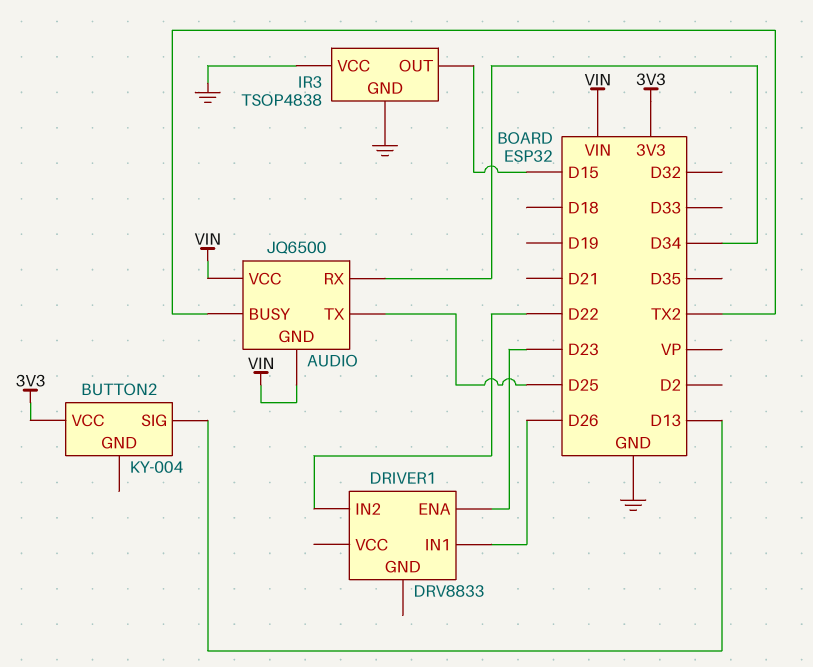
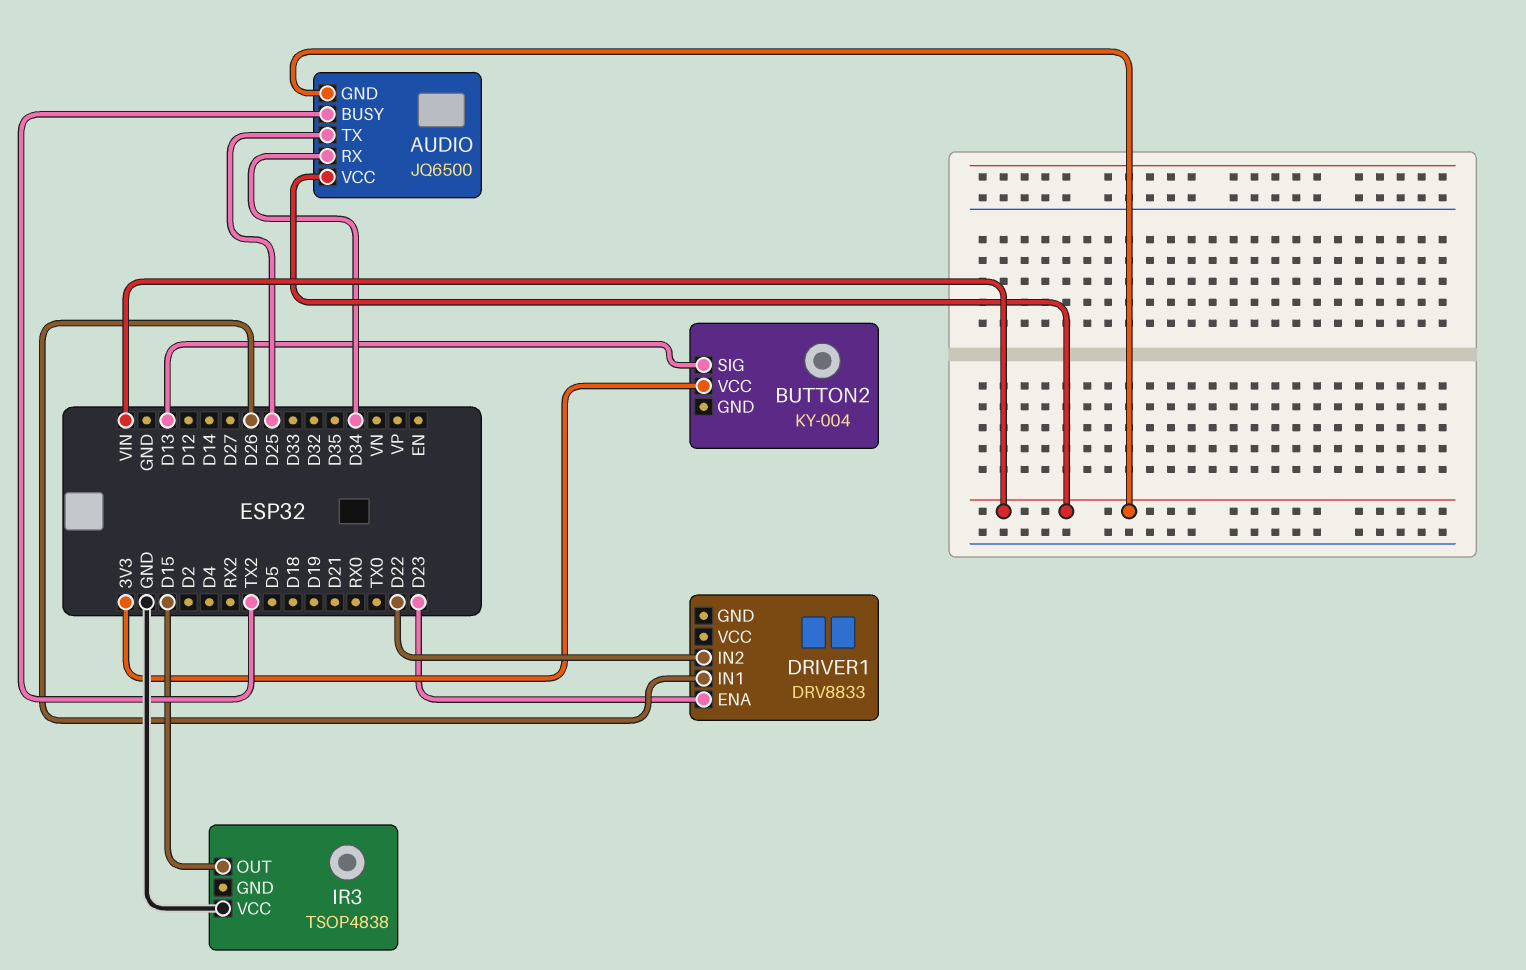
IR3 pin GND: GND -> none

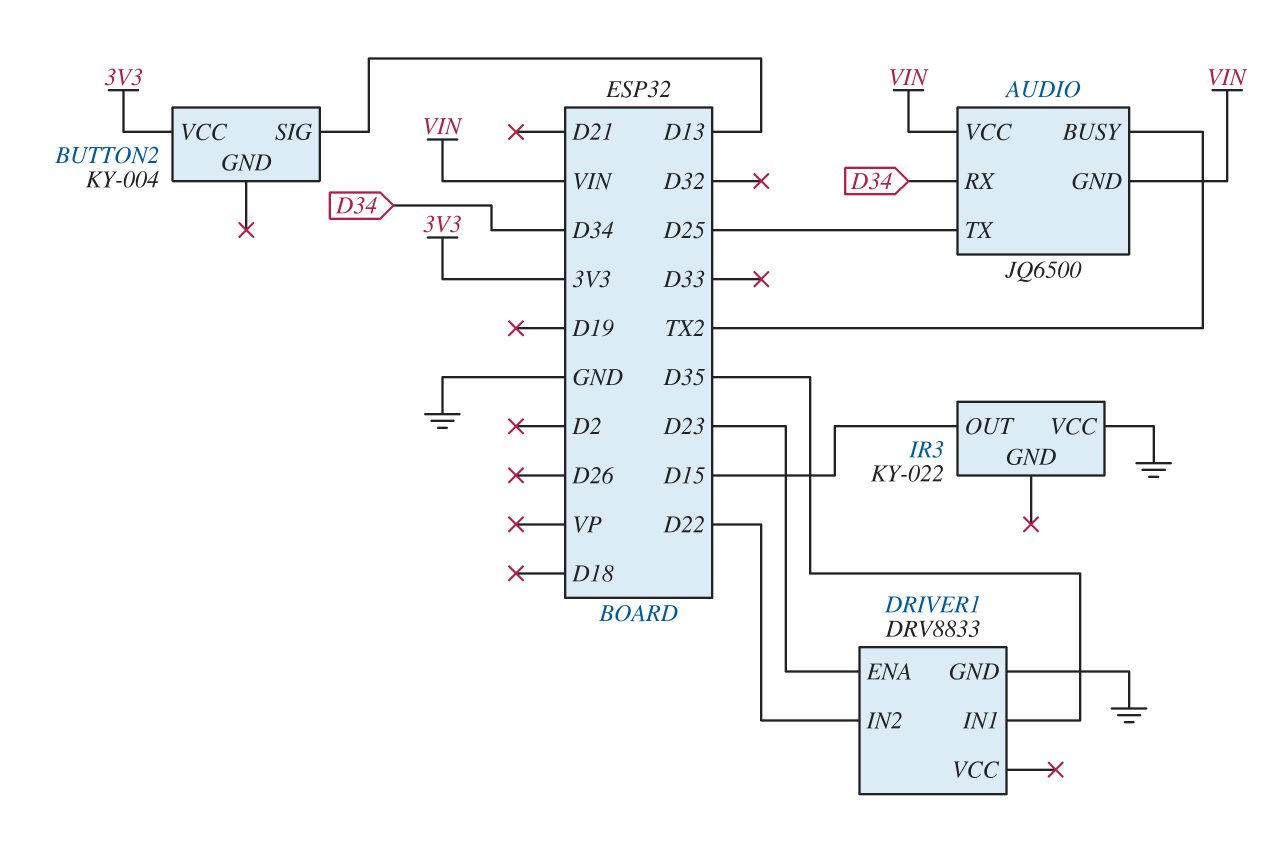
DRIVER1 pin GND: none -> GND
DRIVER1 pin IN1: D26 -> D35
IR3: TSOP4838 -> KY-022

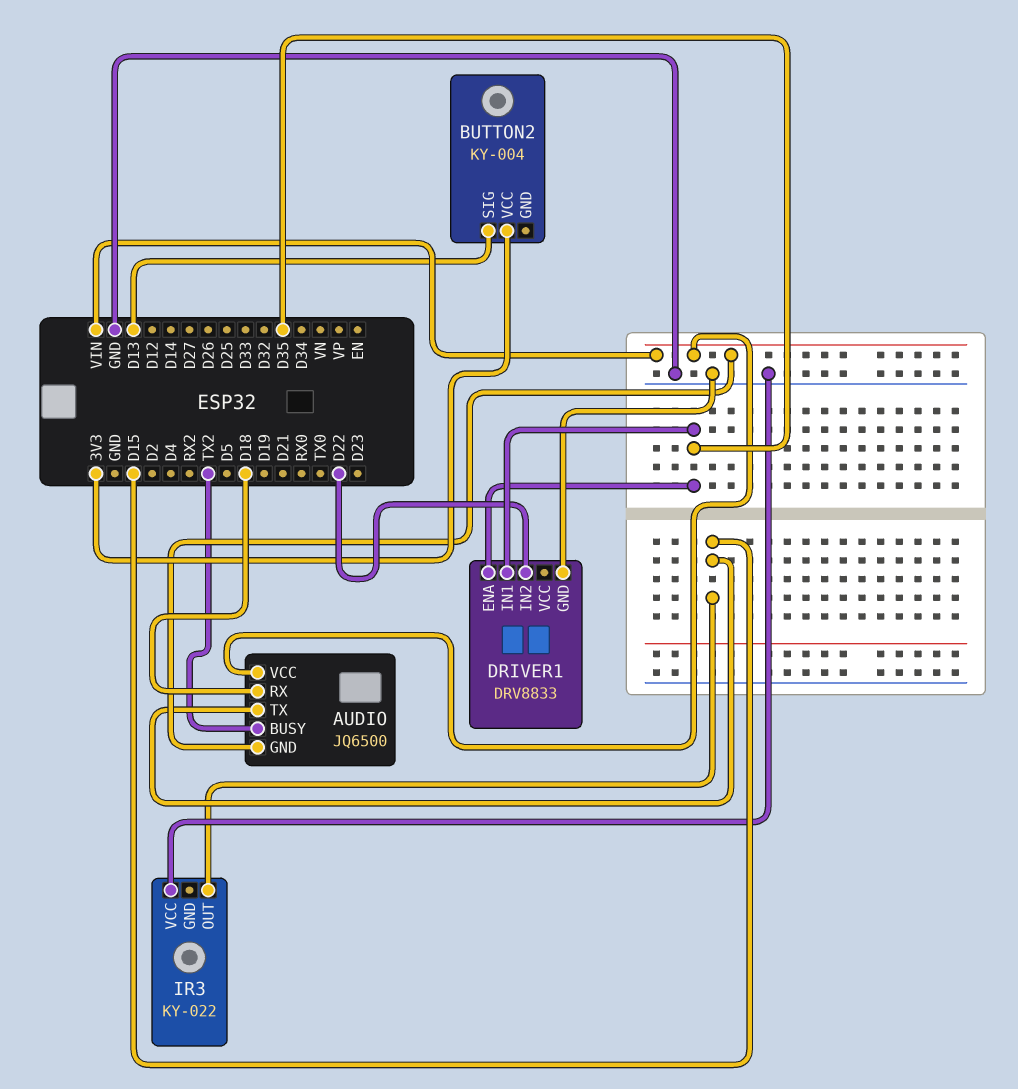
AUDIO pin RX: D34 -> D18
AUDIO pin TX: D25 -> D15
DRIVER1 pin ENA: D23 -> D35

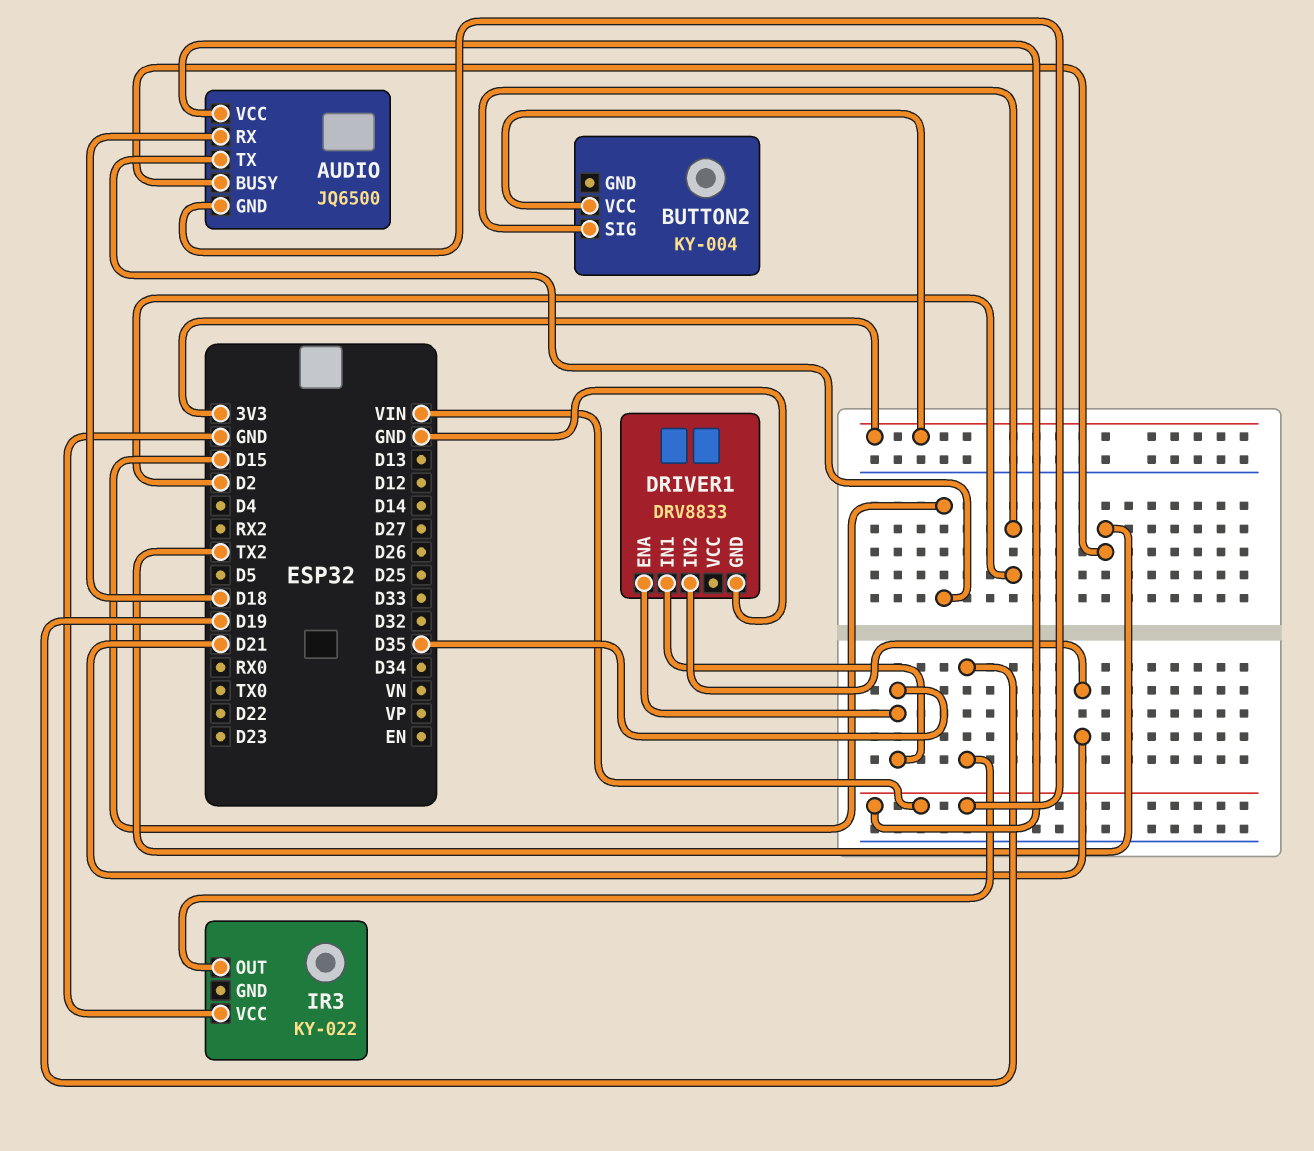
BUTTON2 pin SIG: D13 -> D2
DRIVER1 pin IN2: D22 -> D21
IR3 pin OUT: D15 -> D19

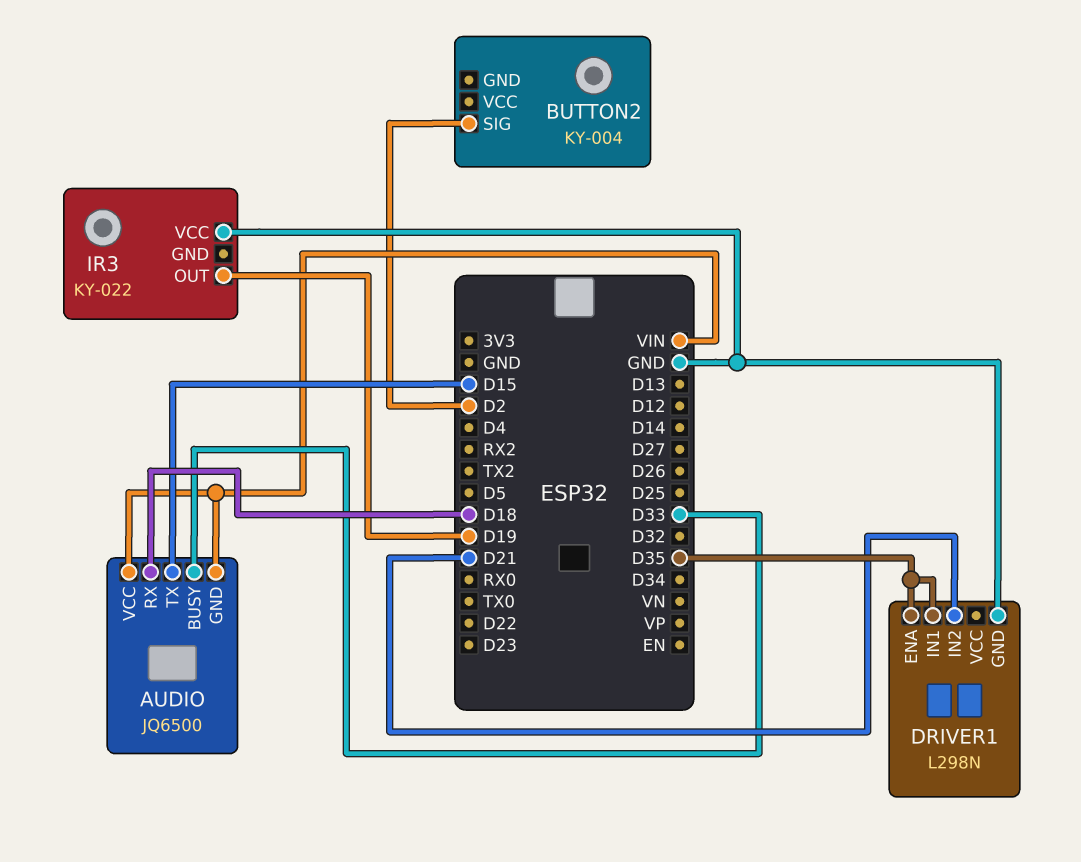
AUDIO pin BUSY: TX2 -> D33
BUTTON2 pin VCC: 3V3 -> none
DRIVER1: DRV8833 -> L298N

